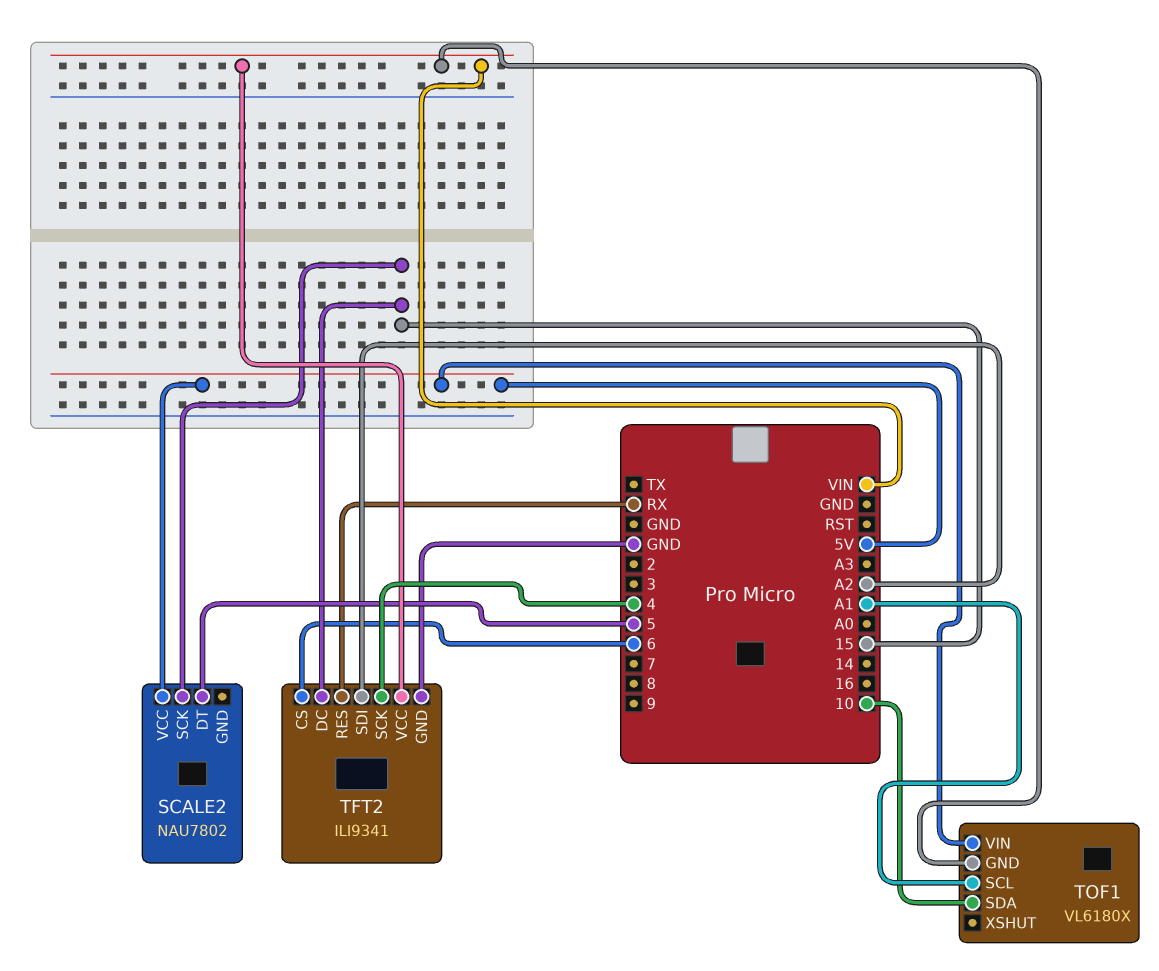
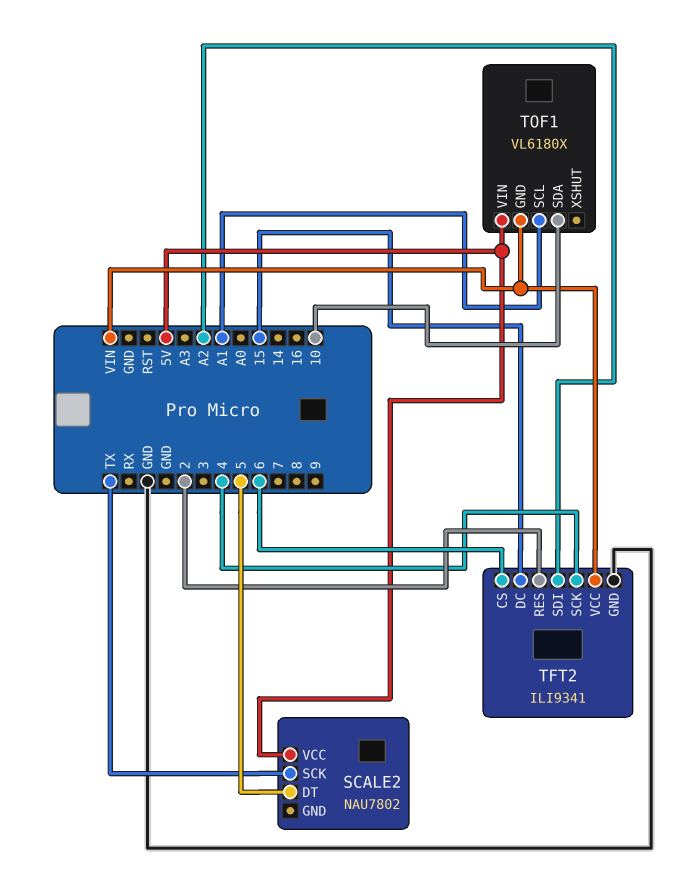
SCALE2 pin SCK: 15 -> TX
TFT2 pin RES: RX -> 2

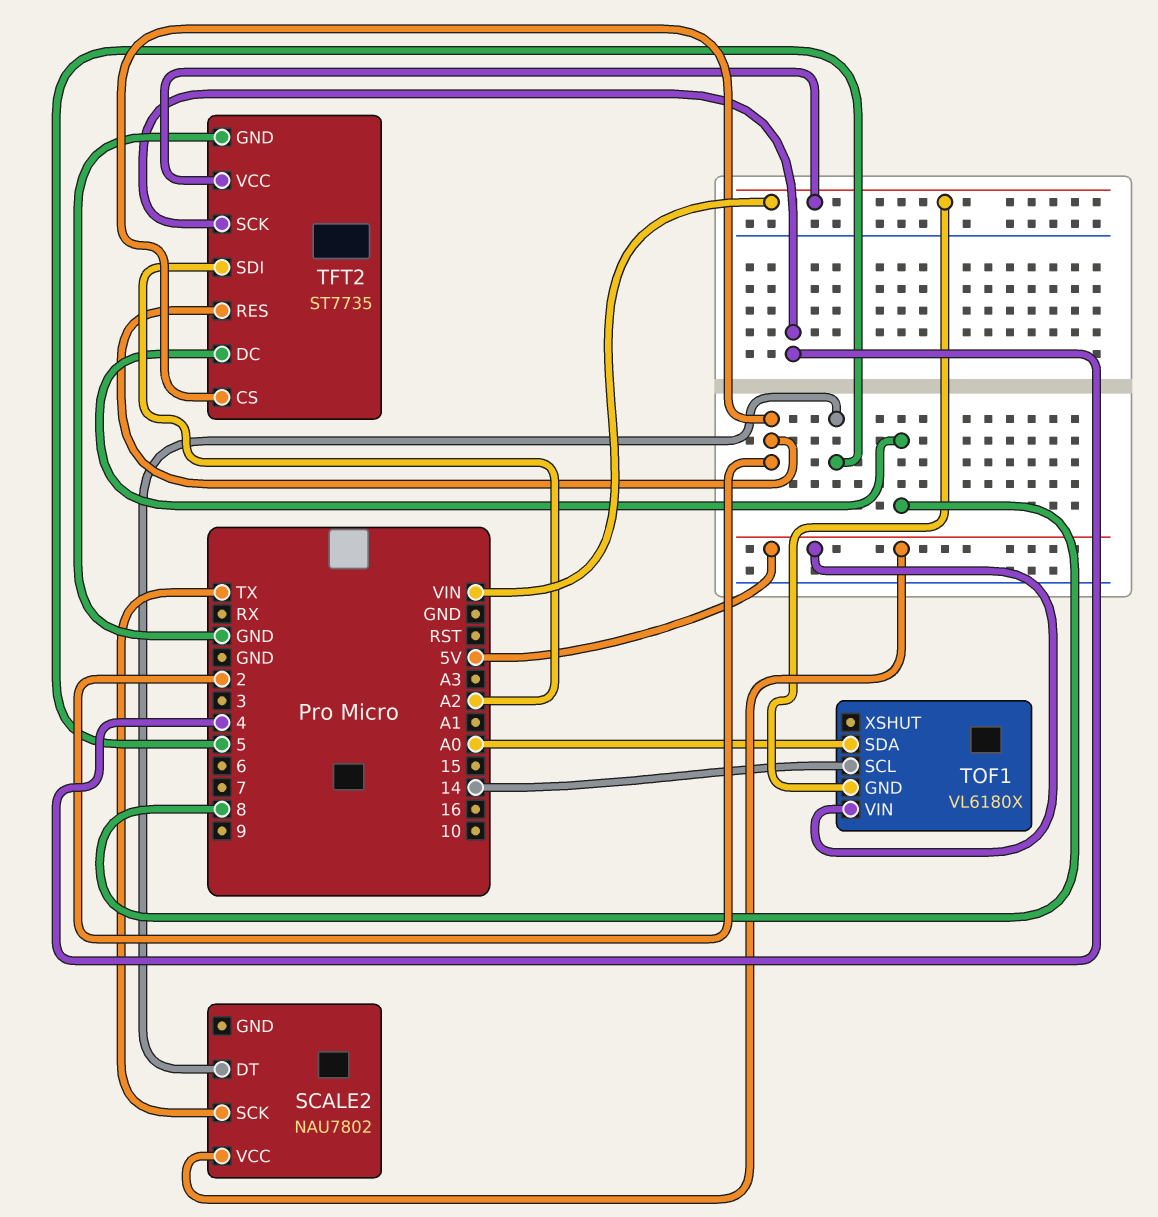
TFT2: ILI9341 -> ST7735
TFT2 pin CS: 6 -> 2
TFT2 pin DC: 15 -> 8
TOF1 pin SCL: A1 -> 14
TOF1 pin SDA: 10 -> A0

